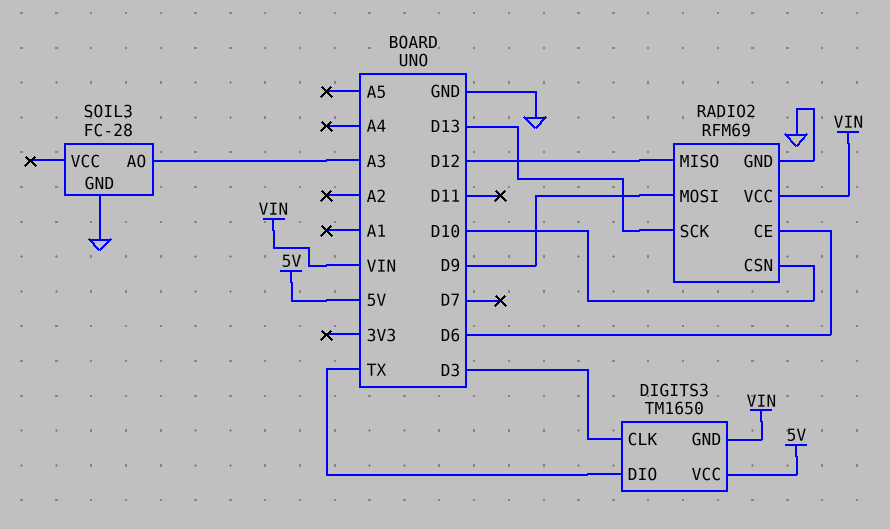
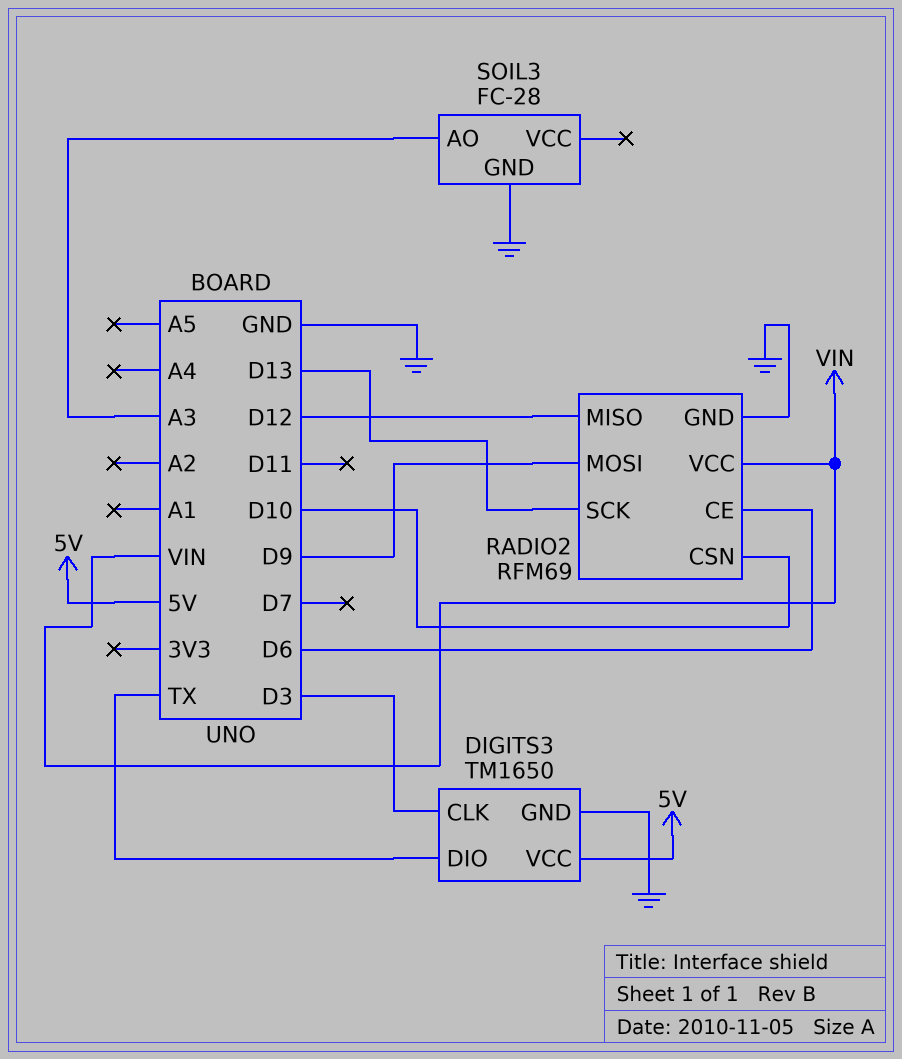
DIGITS3 pin GND: VIN -> GND

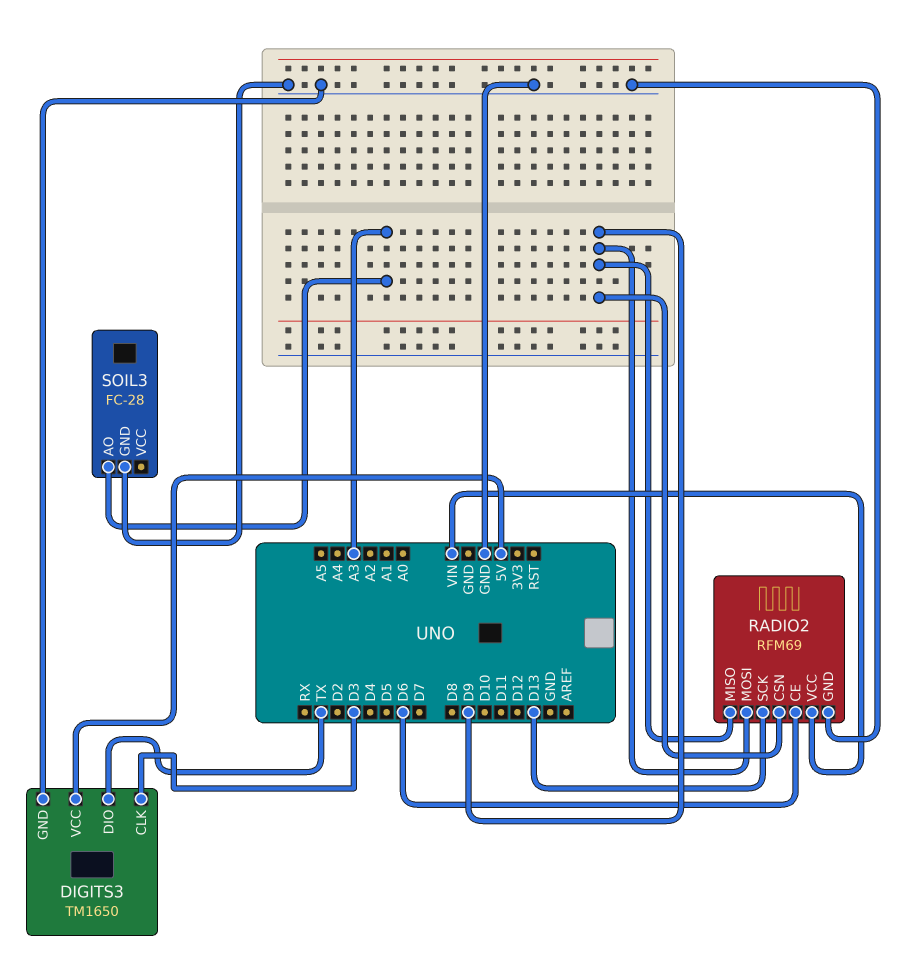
RADIO2 pin CSN: D10 -> D9
RADIO2 pin MISO: D12 -> D9

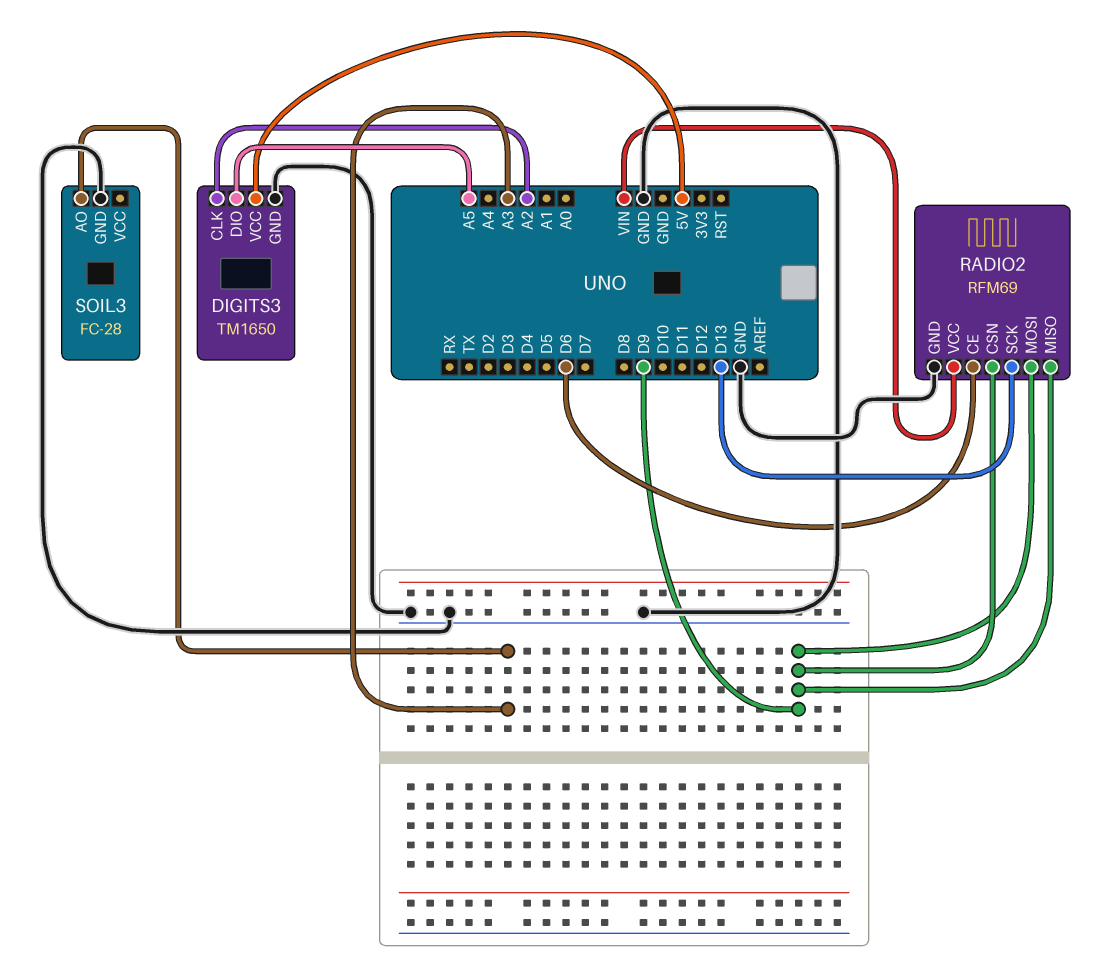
DIGITS3 pin CLK: D3 -> A2
DIGITS3 pin DIO: TX -> A5

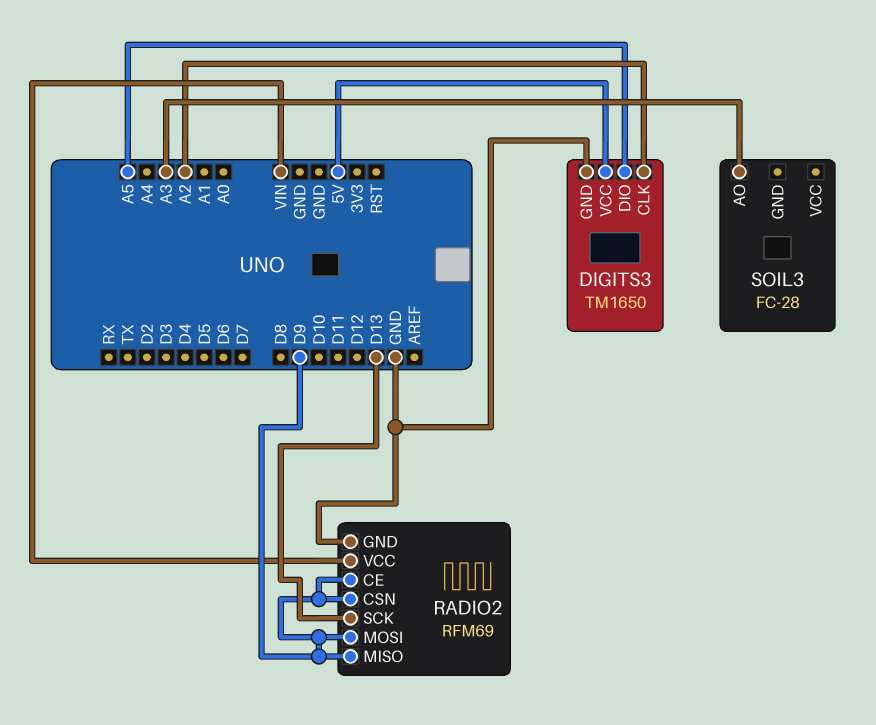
RADIO2 pin CE: D6 -> D9
SOIL3 pin GND: GND -> none

